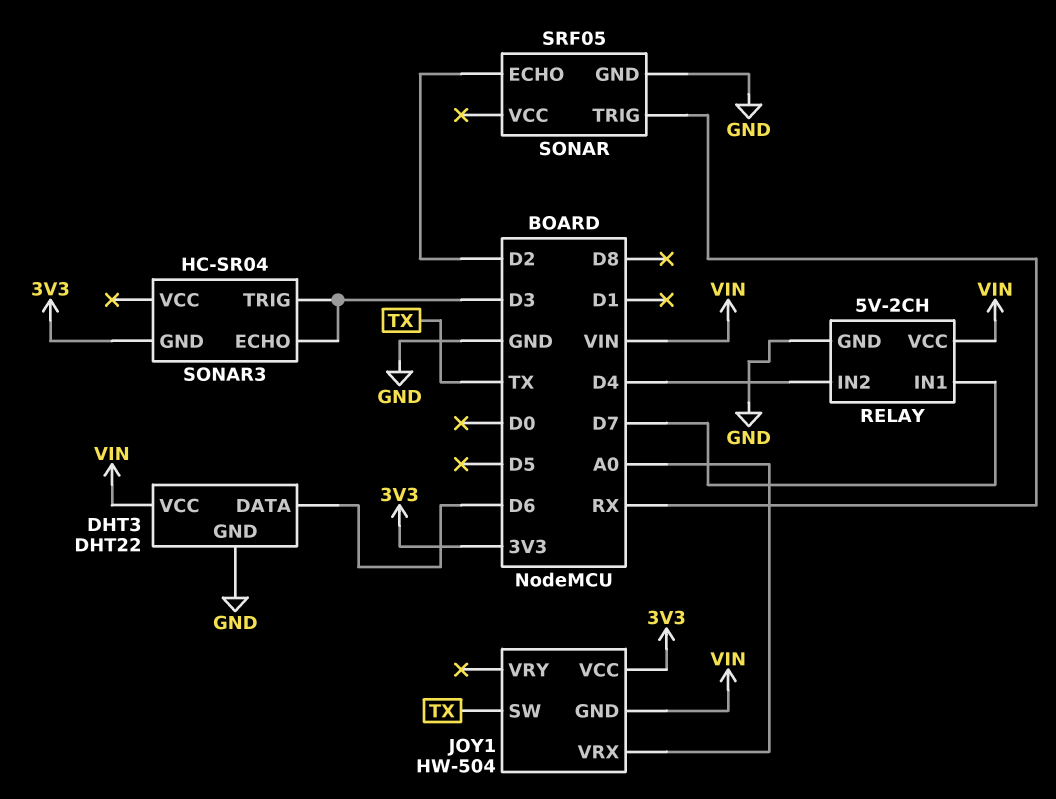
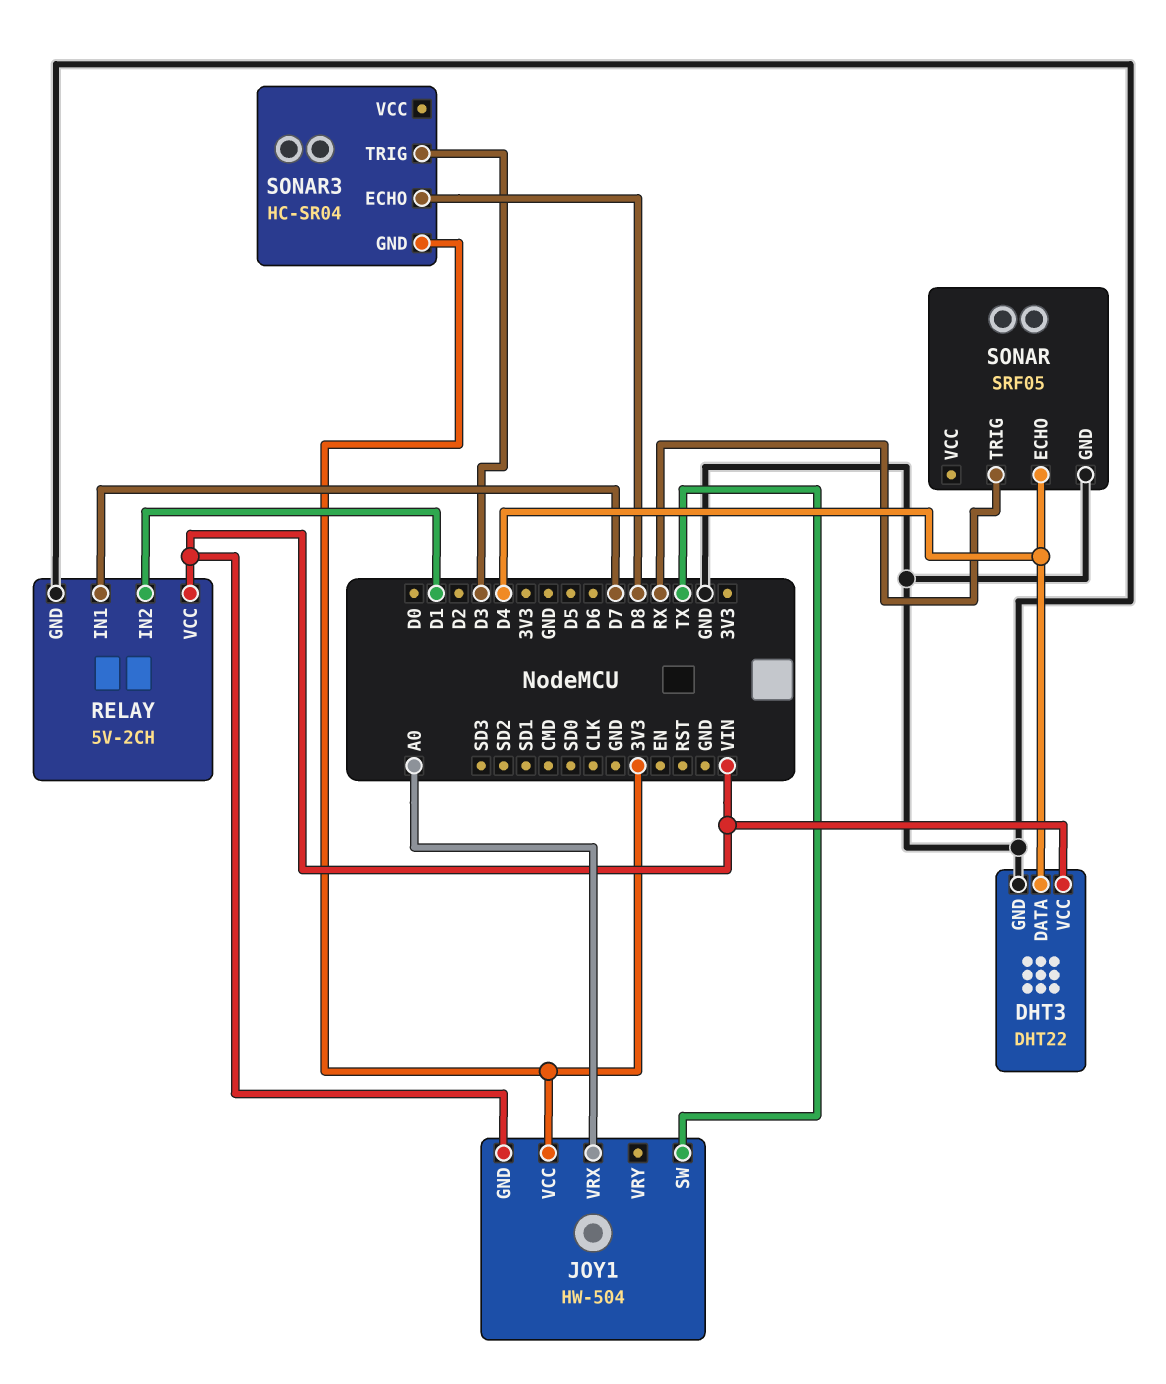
DHT3 pin DATA: D6 -> D4
RELAY pin IN2: D4 -> D1
SONAR pin ECHO: D2 -> D4
SONAR3 pin ECHO: D3 -> D8

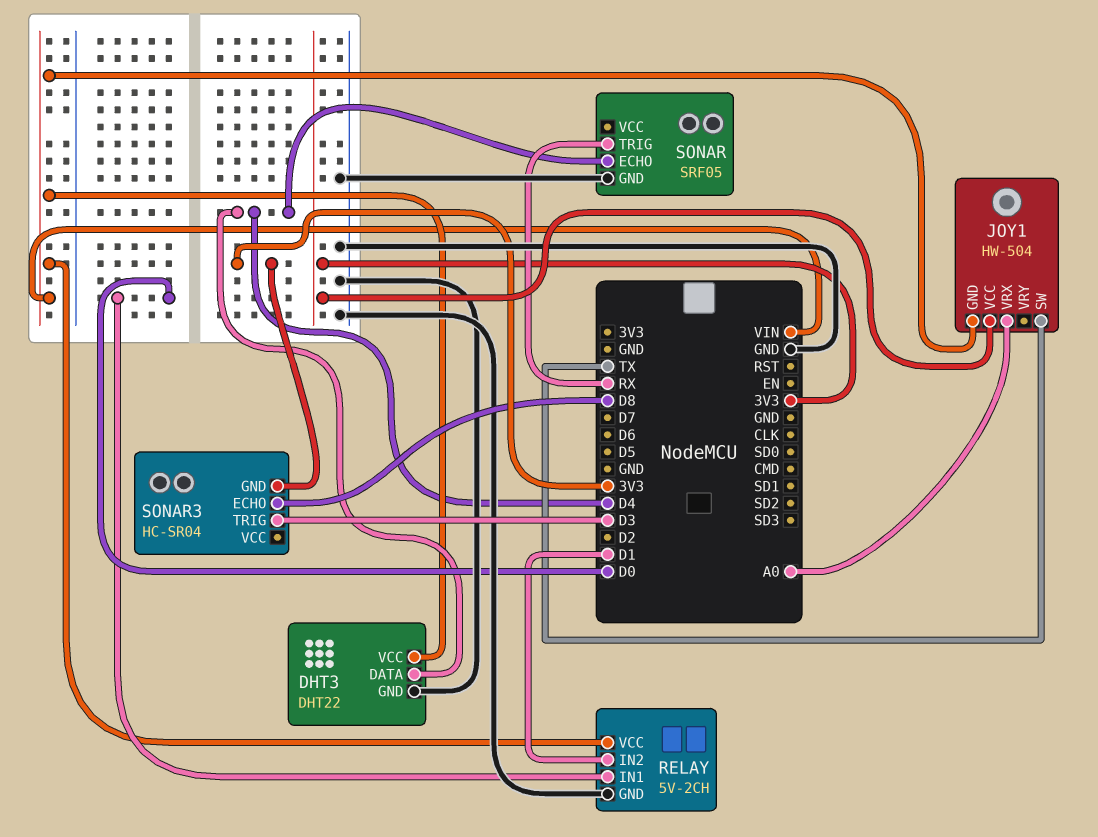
RELAY pin IN1: D7 -> D0

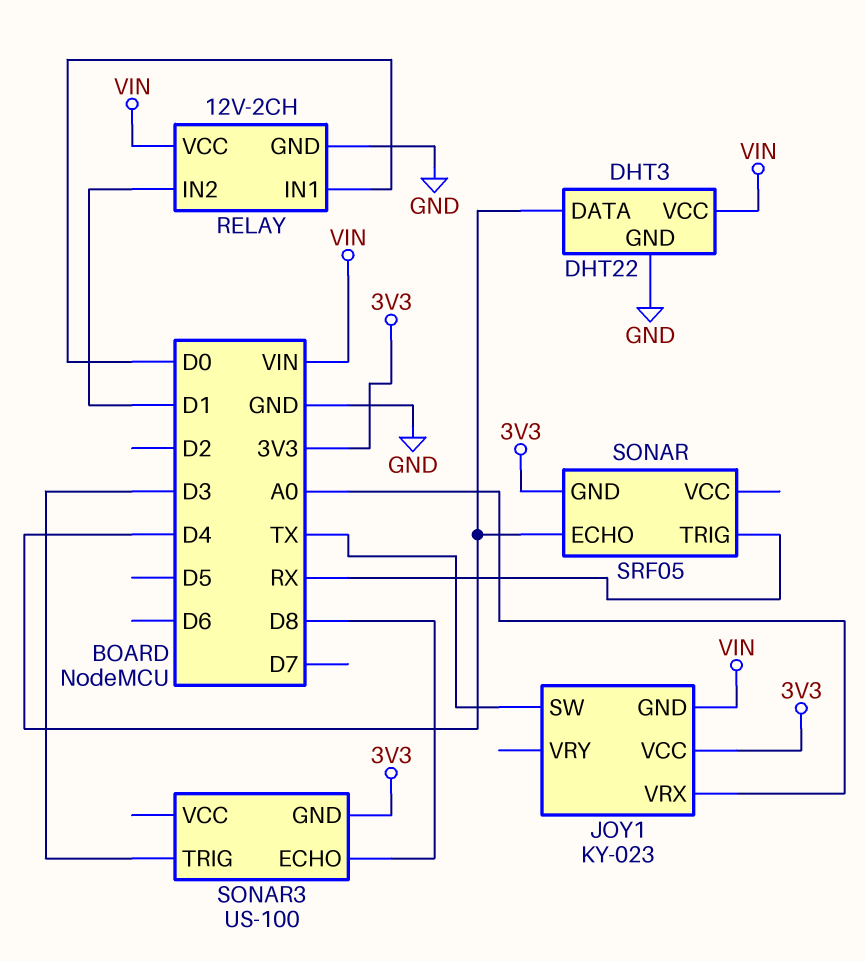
JOY1: HW-504 -> KY-023
RELAY: 5V-2CH -> 12V-2CH
SONAR pin GND: GND -> 3V3
SONAR3: HC-SR04 -> US-100

